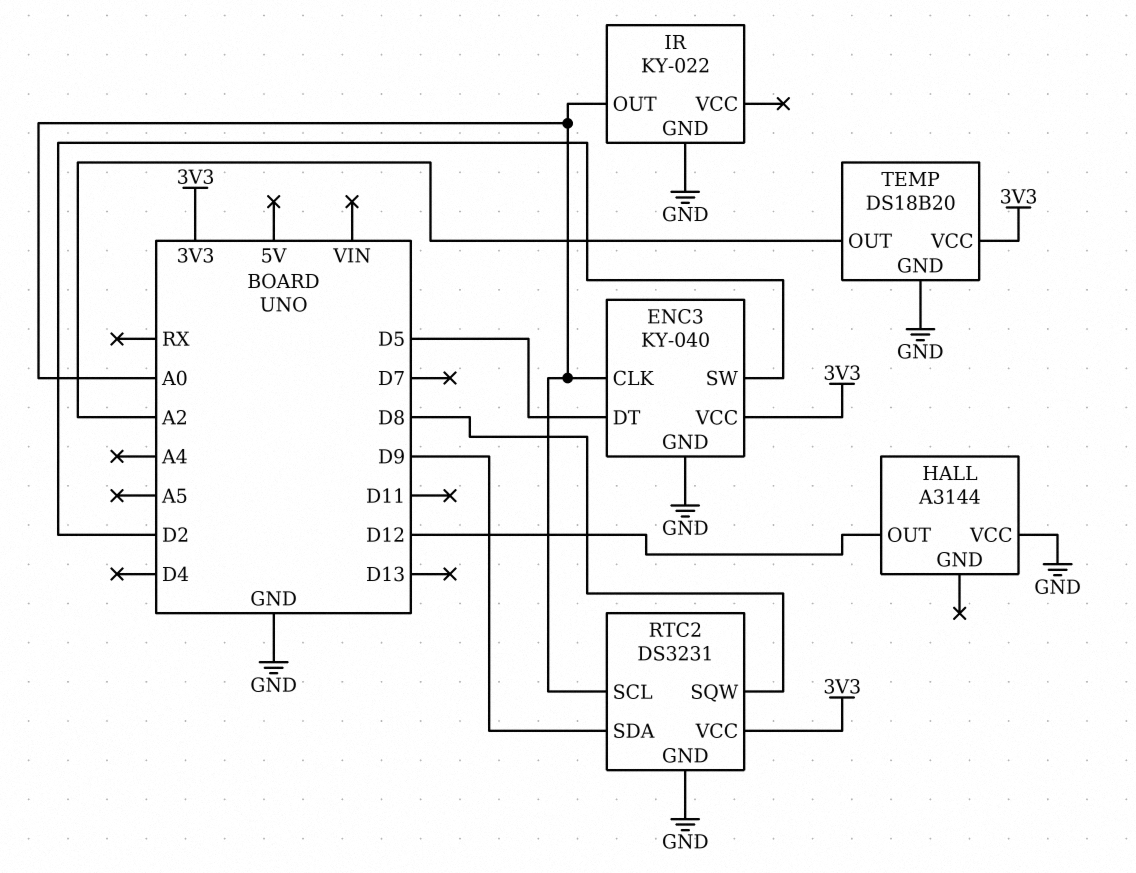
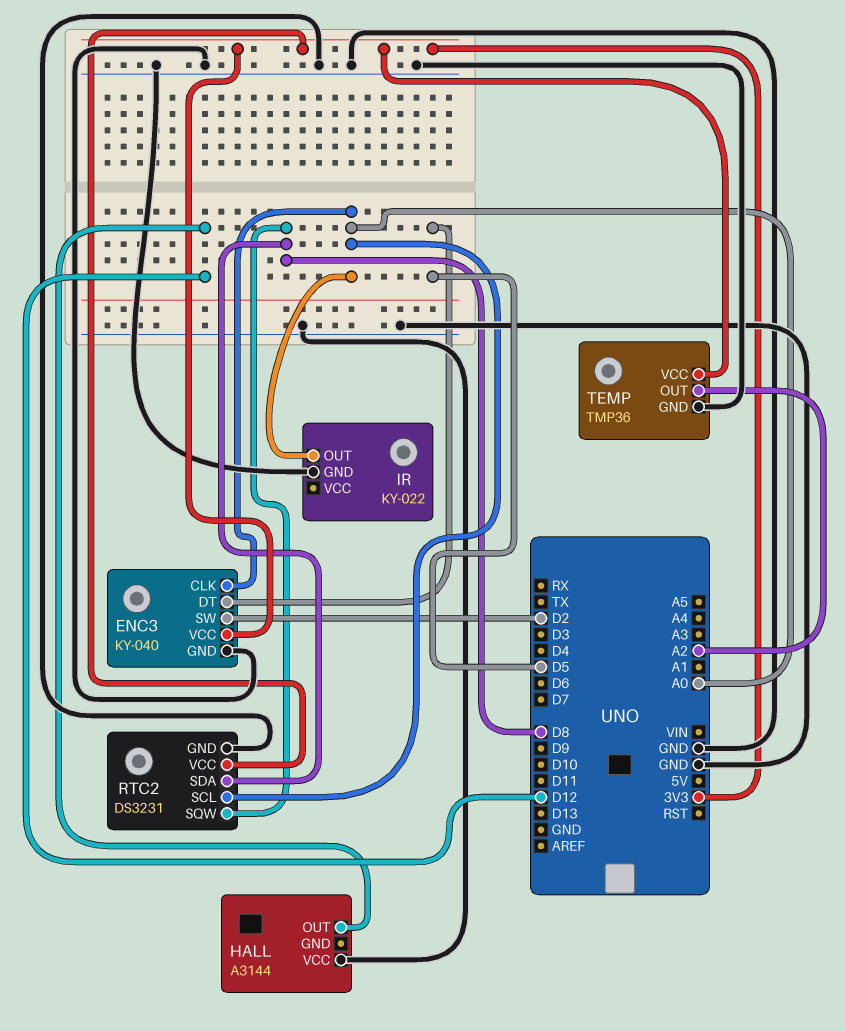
RTC2 pin SDA: D9 -> D8
TEMP: DS18B20 -> TMP36

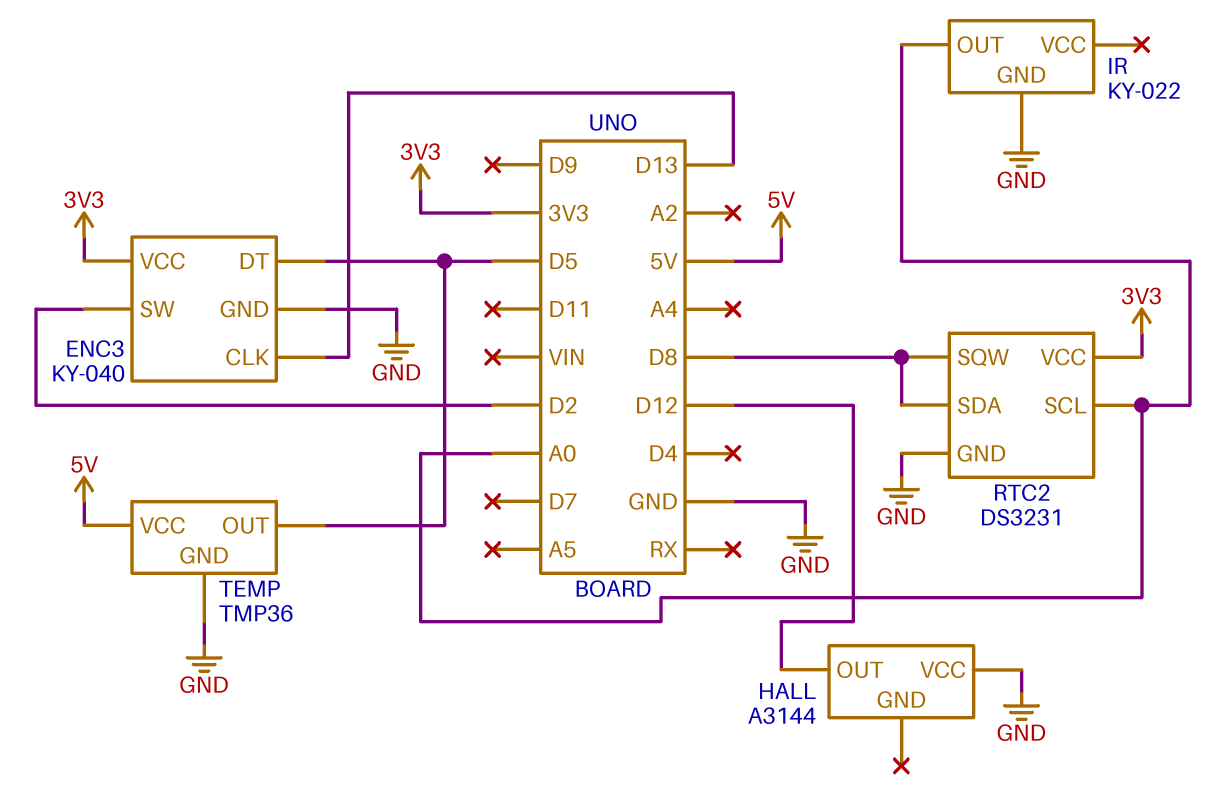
ENC3 pin CLK: A0 -> D13
TEMP pin OUT: A2 -> D5
TEMP pin VCC: 3V3 -> 5V

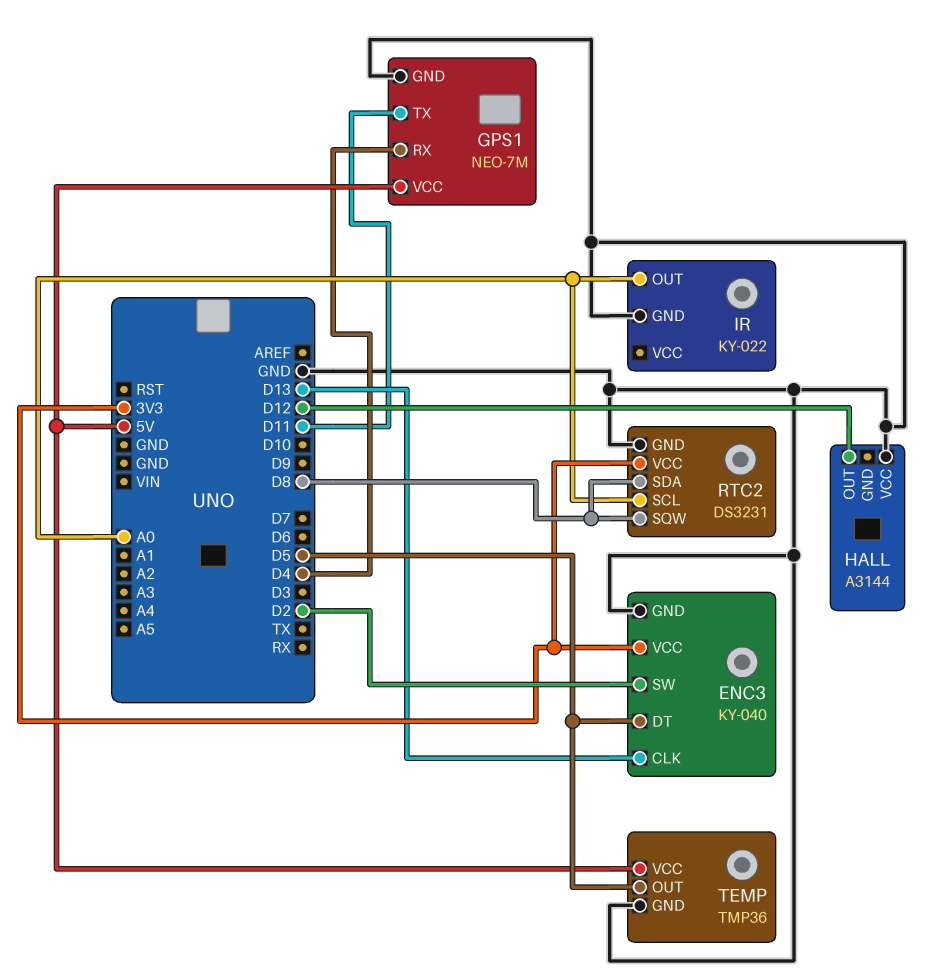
GPS1: none -> NEO-7M
GPS1 pin GND: none -> GND
GPS1 pin RX: none -> D4
GPS1 pin TX: none -> D11
GPS1 pin VCC: none -> 5V

